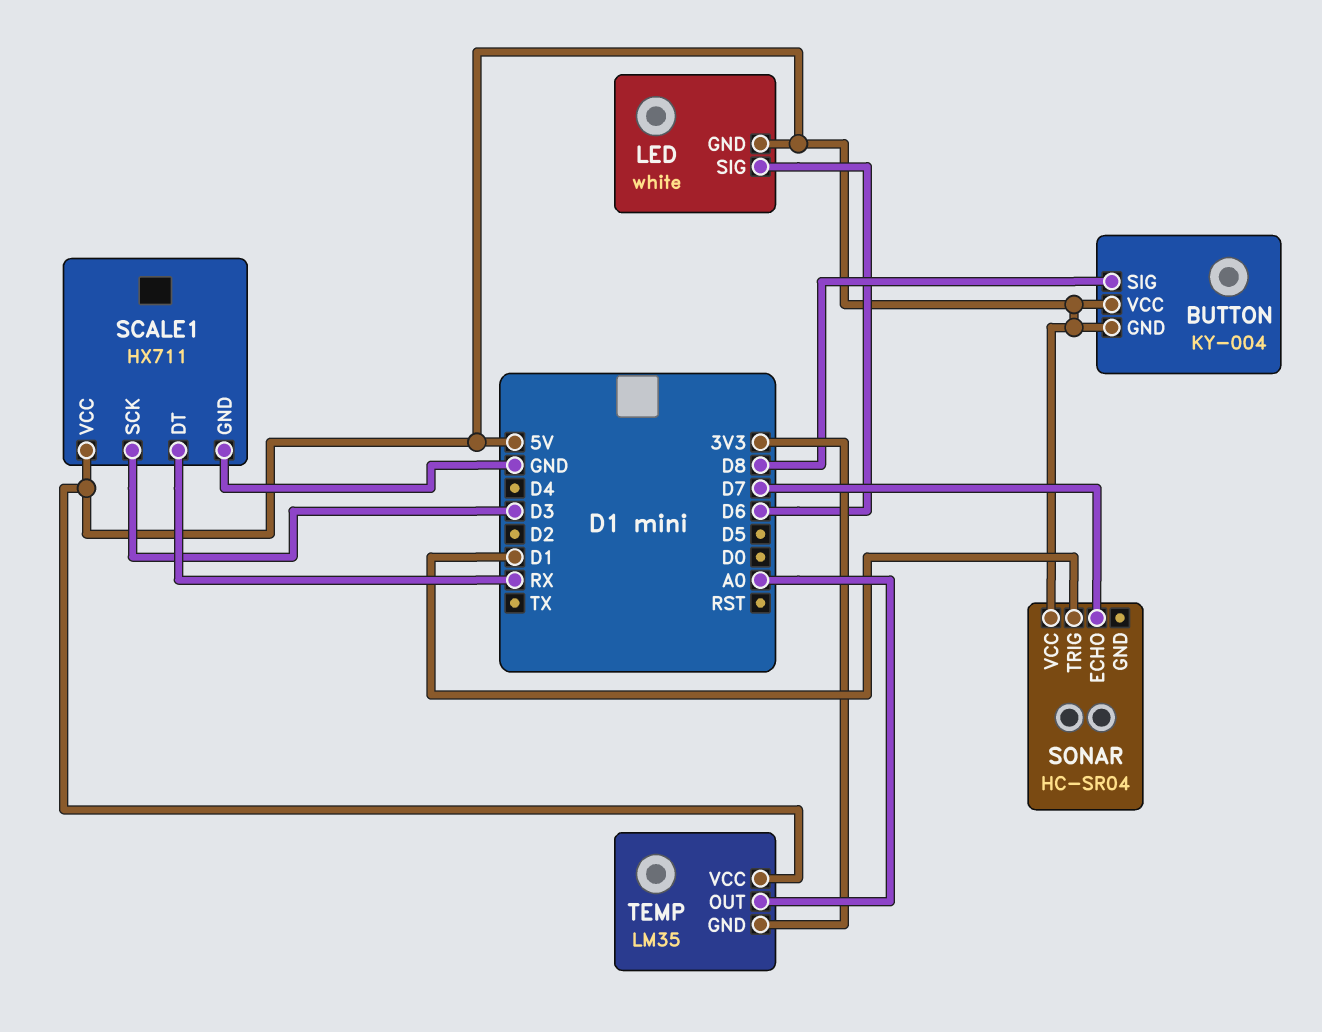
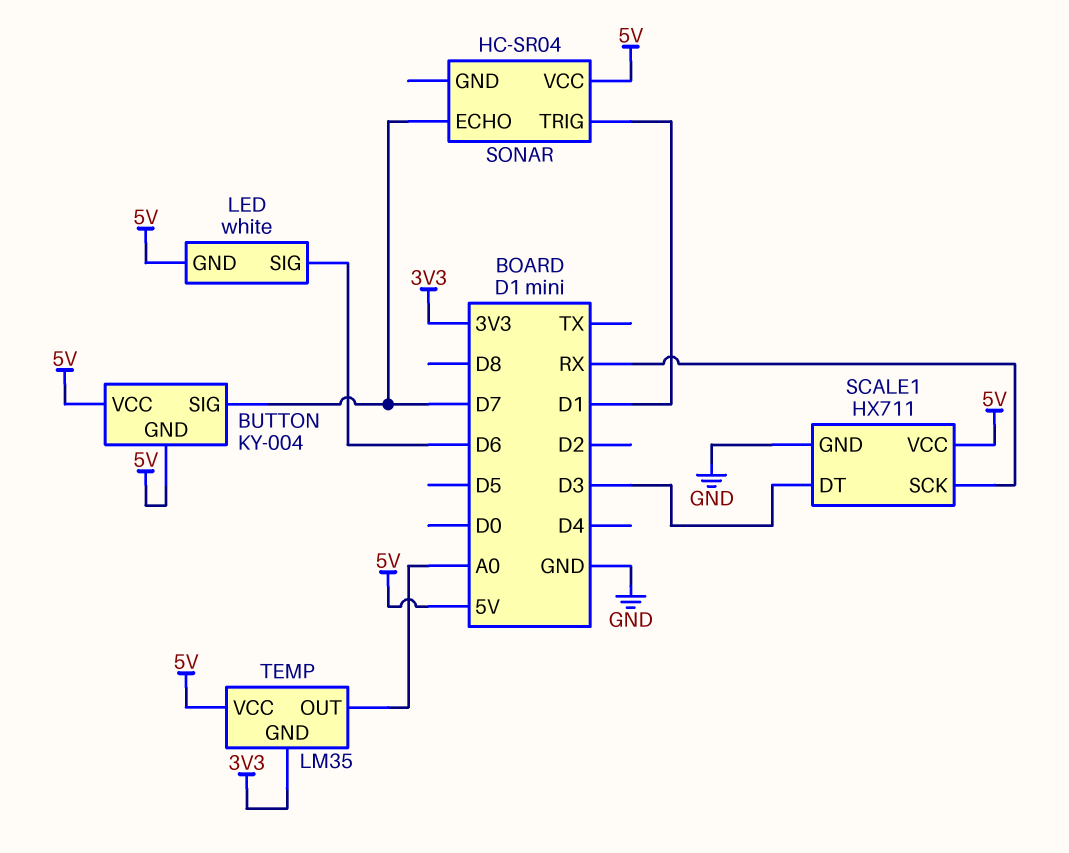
BUTTON pin SIG: D8 -> D7
SCALE1 pin DT: RX -> D3
SCALE1 pin SCK: D3 -> RX

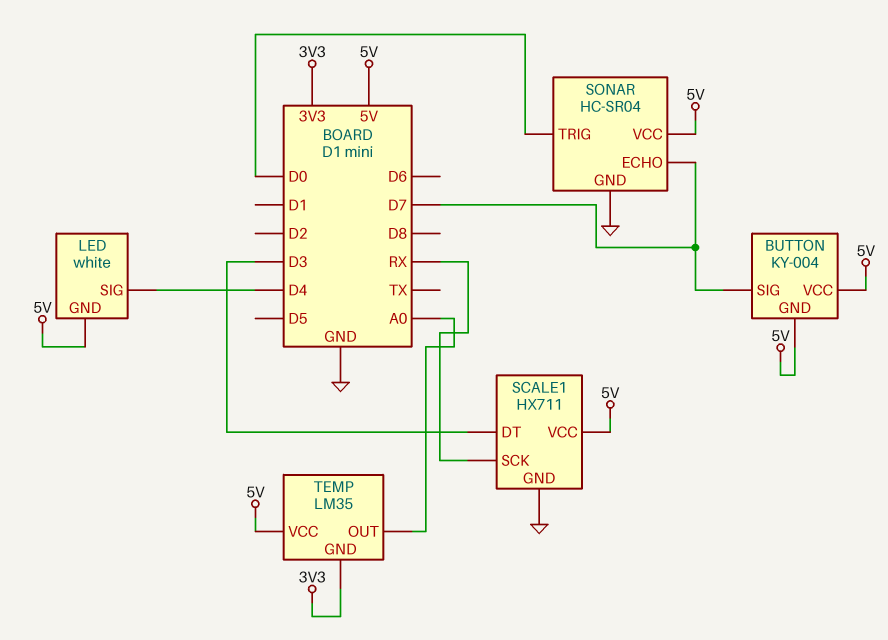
LED pin SIG: D6 -> D4
SONAR pin GND: none -> GND
SONAR pin TRIG: D1 -> D0

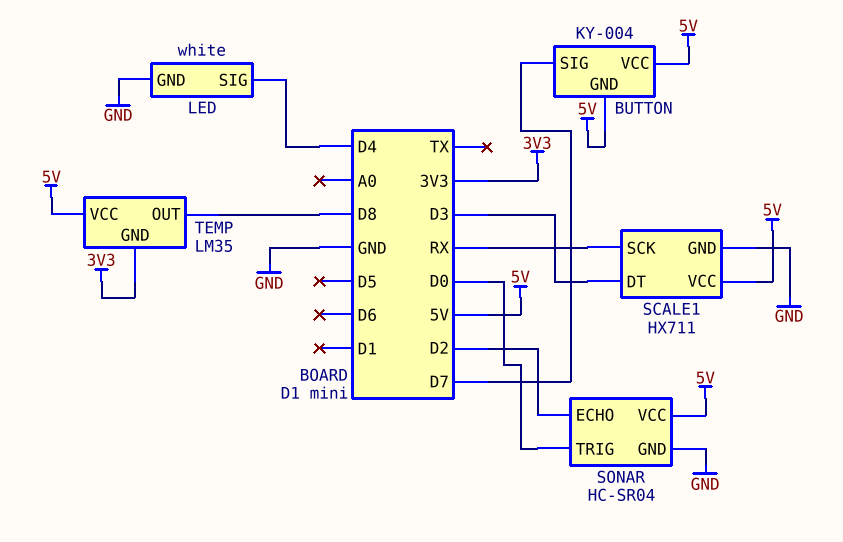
LED pin GND: 5V -> GND
SONAR pin ECHO: D7 -> D2
TEMP pin OUT: A0 -> D8

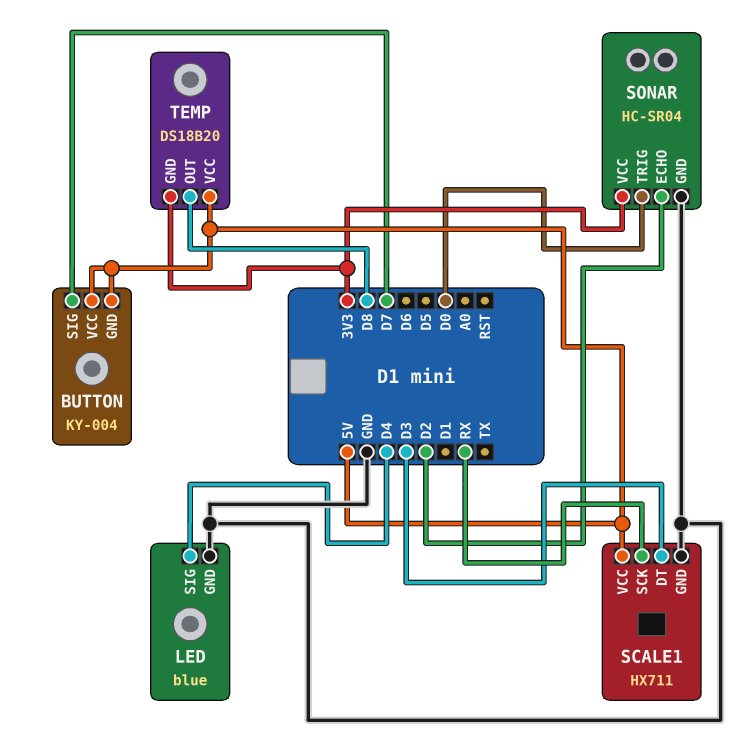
LED: white -> blue
SONAR pin VCC: 5V -> 3V3
TEMP: LM35 -> DS18B20

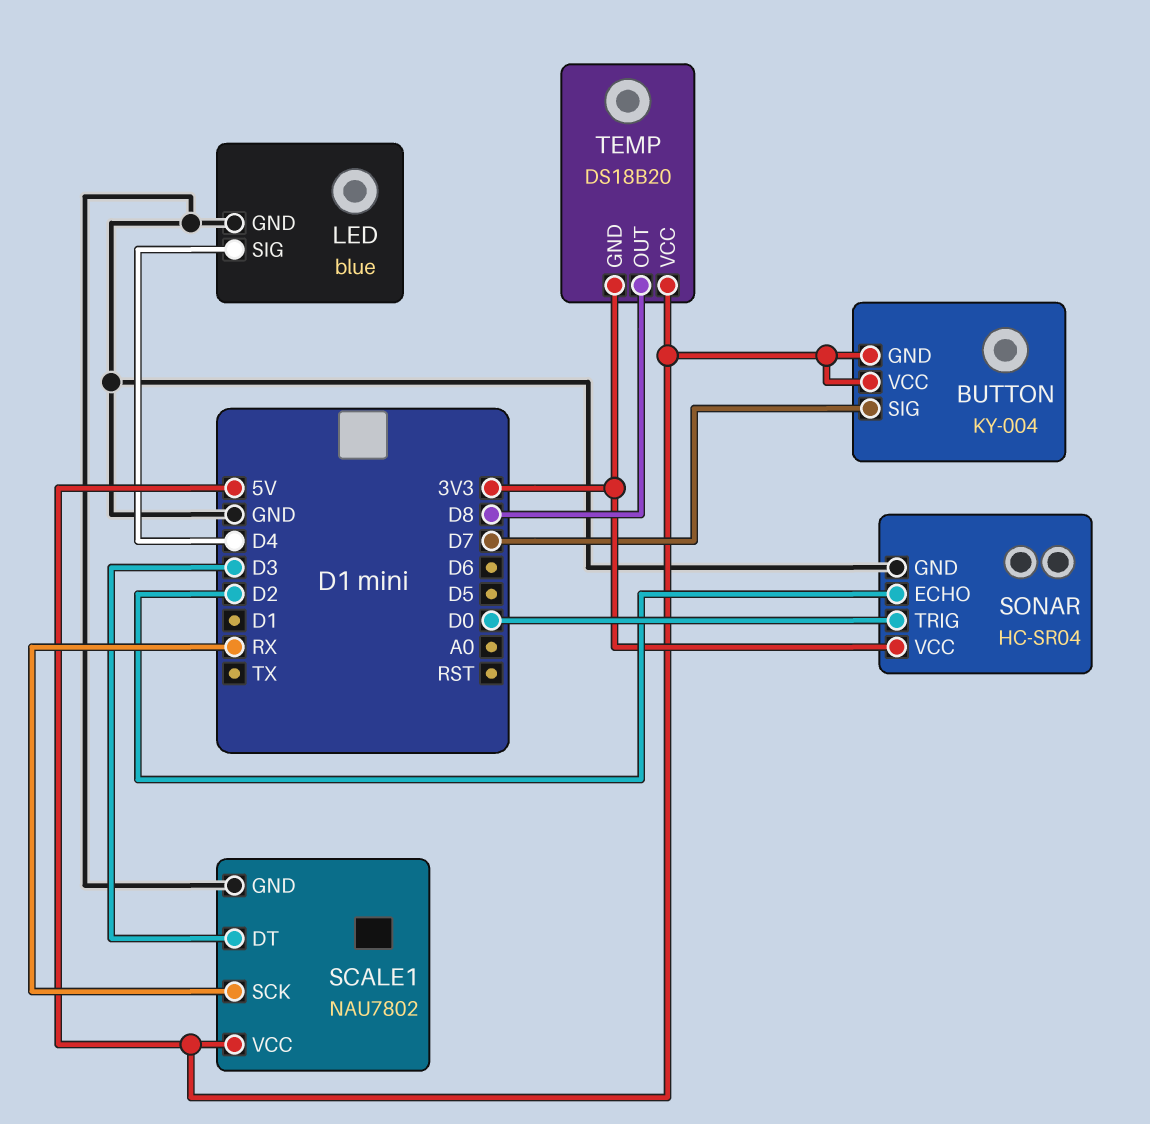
SCALE1: HX711 -> NAU7802

